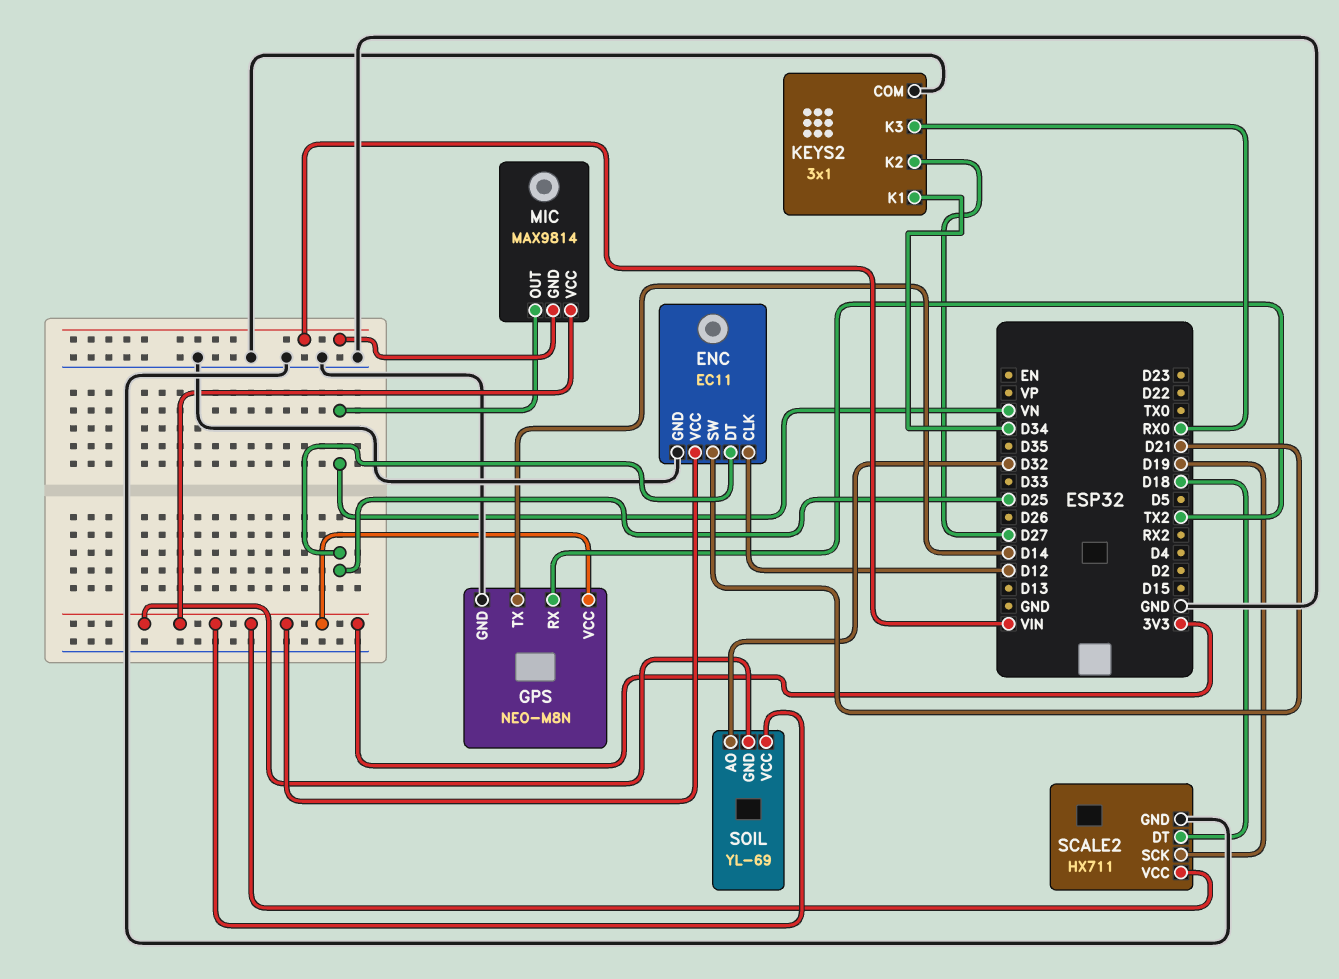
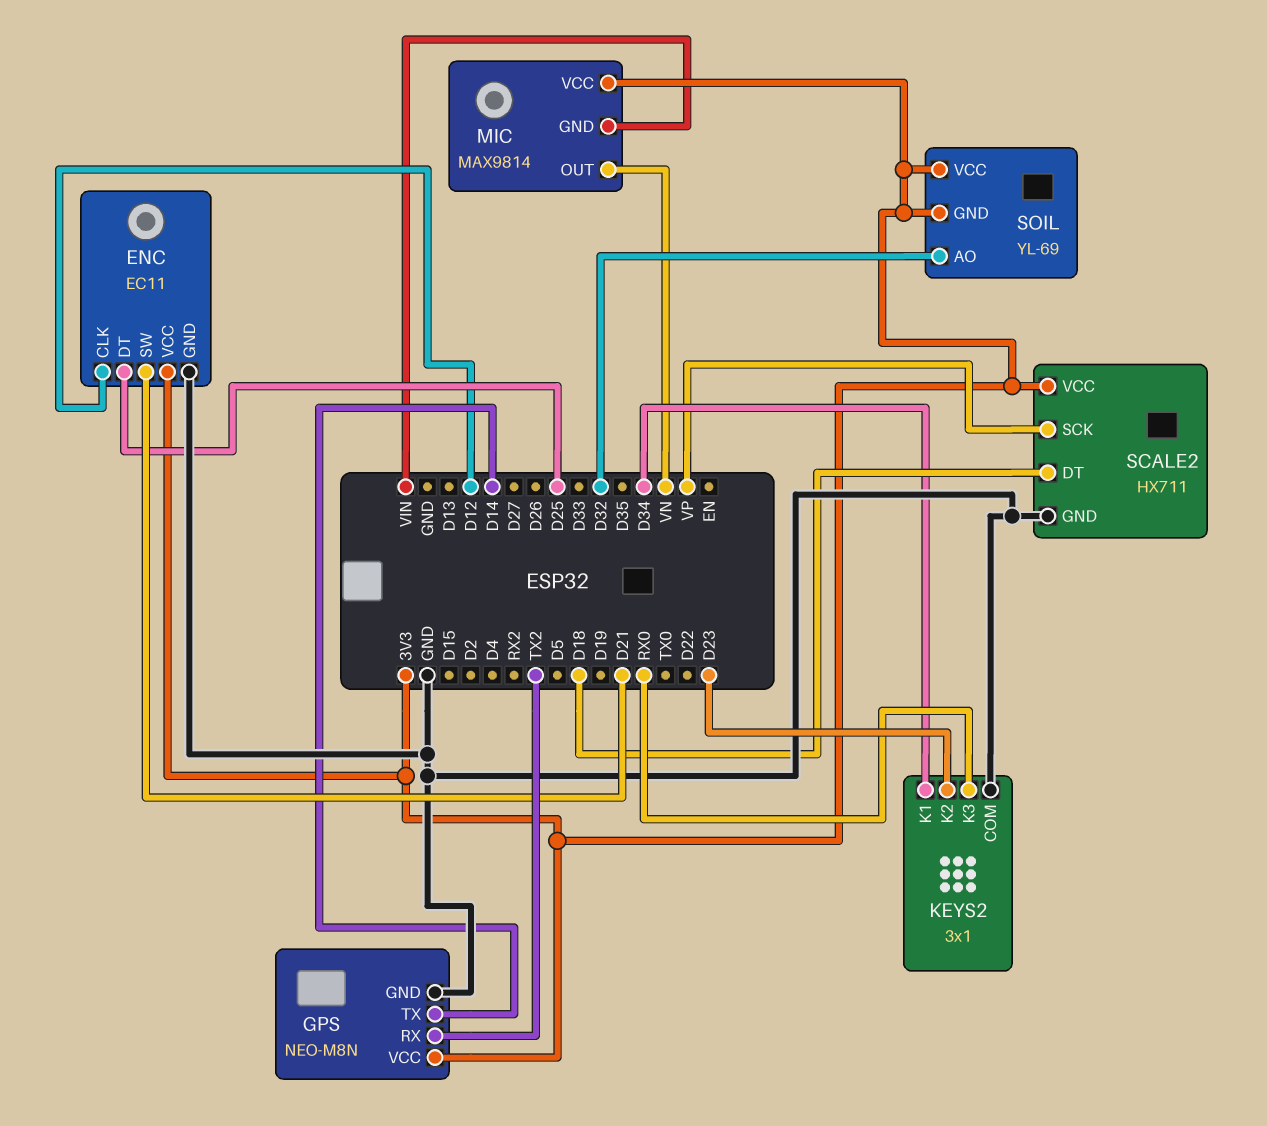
KEYS2 pin K2: D27 -> D23
SCALE2 pin SCK: D19 -> VP

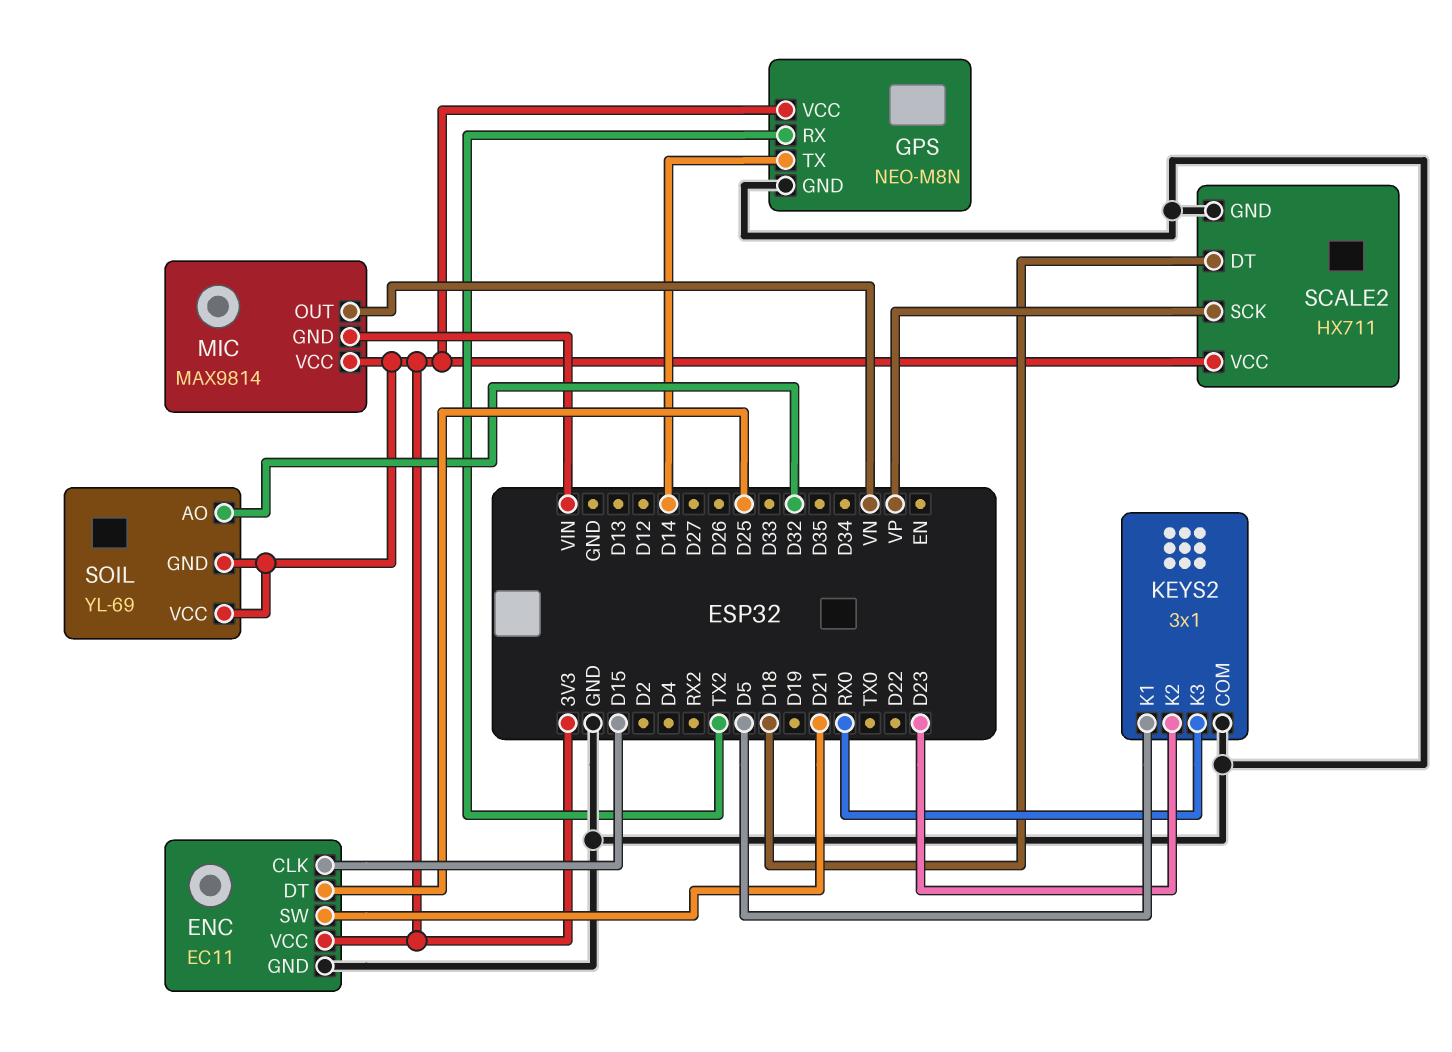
ENC pin CLK: D12 -> D15
KEYS2 pin K1: D34 -> D5

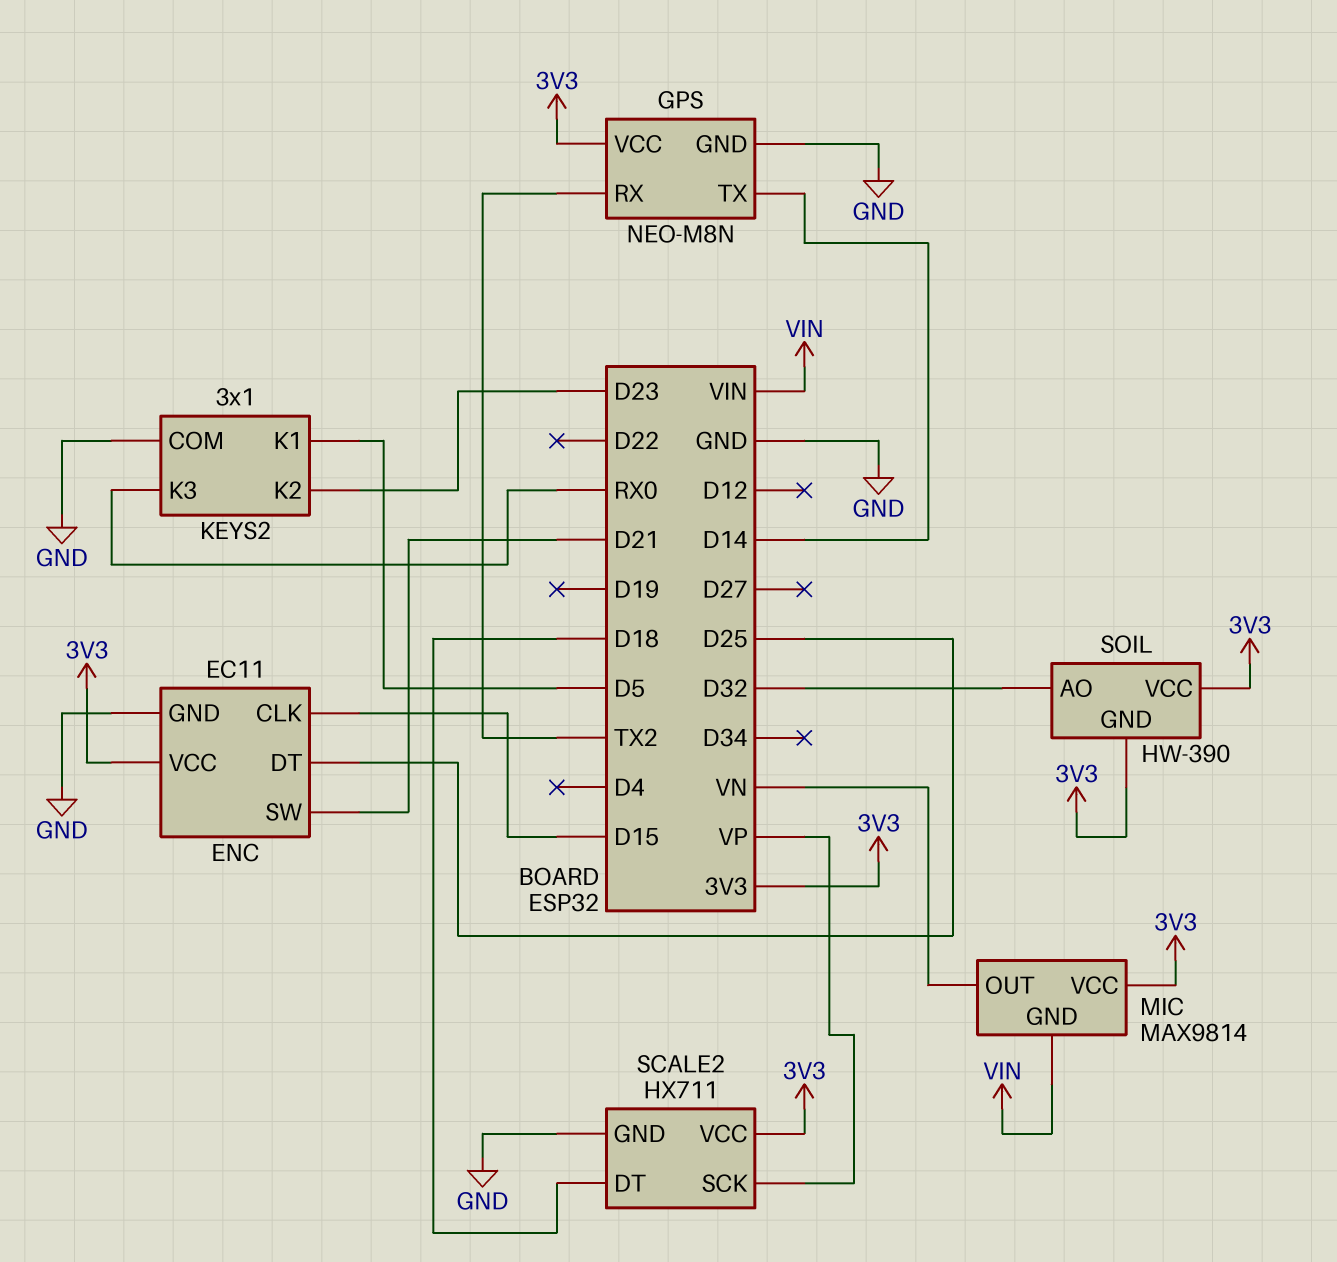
SOIL: YL-69 -> HW-390

